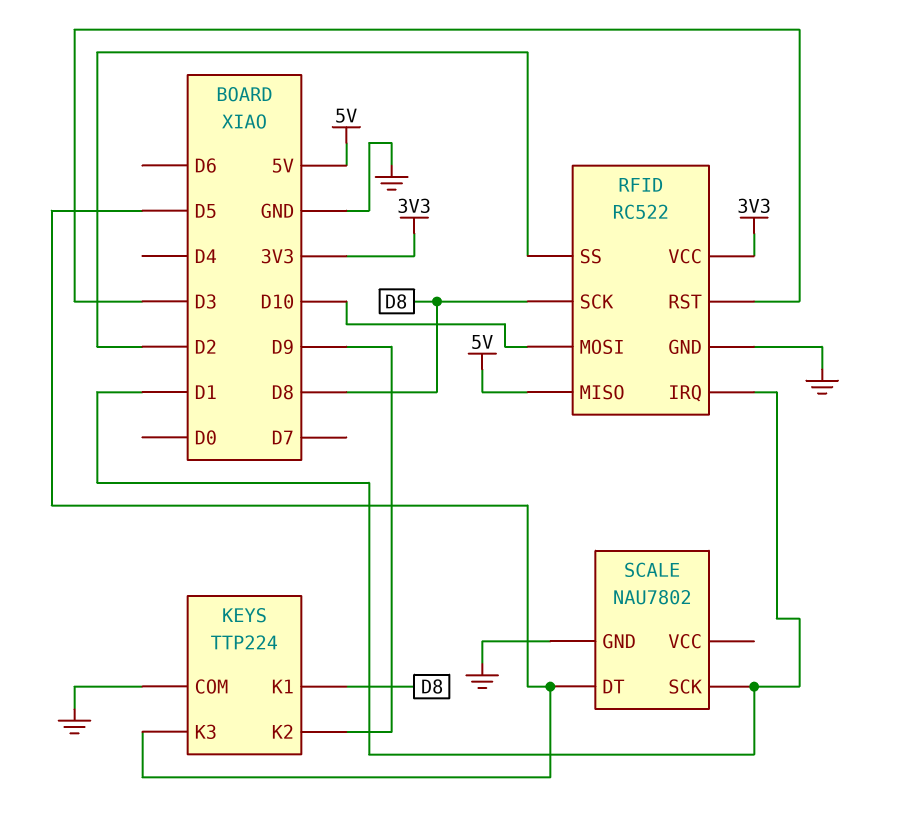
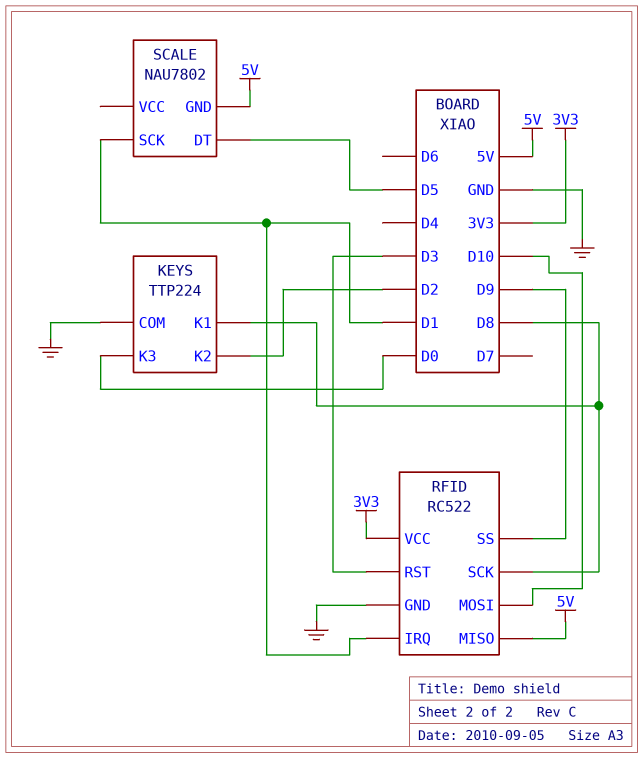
KEYS pin K2: D9 -> D2
KEYS pin K3: D5 -> D0
RFID pin SS: D2 -> D9
SCALE pin GND: GND -> 5V

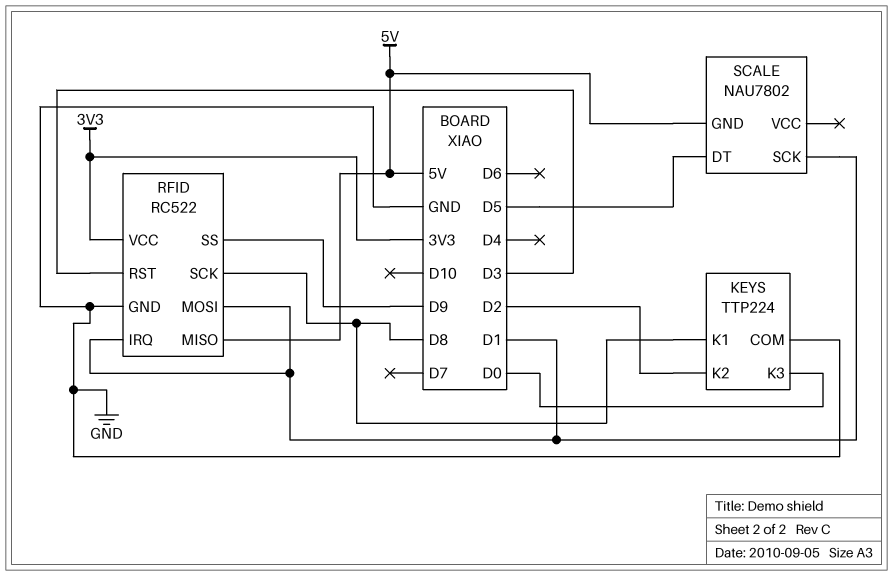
RFID pin MOSI: D10 -> D1

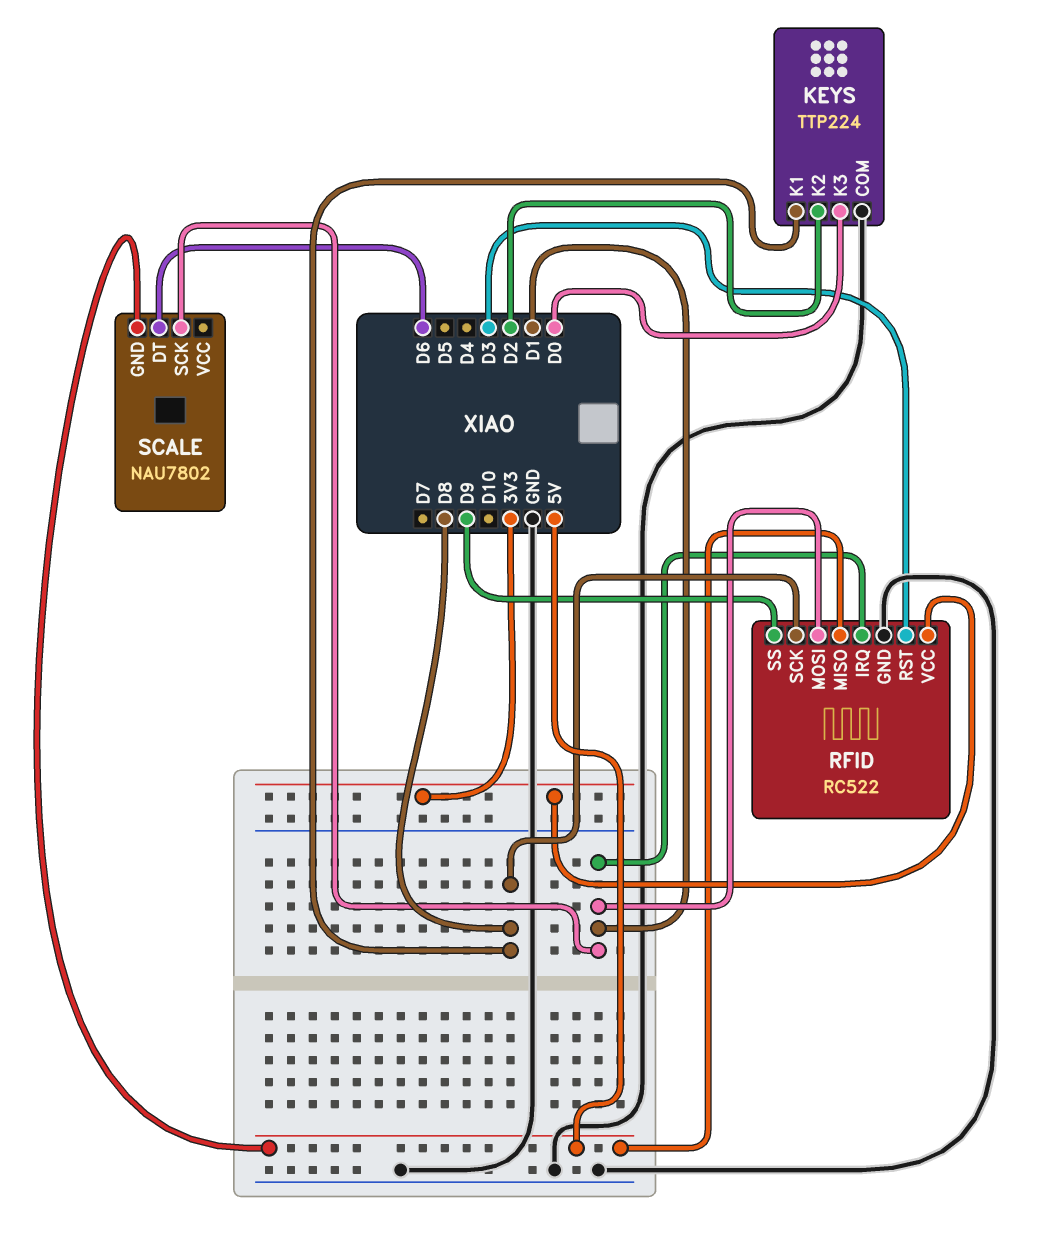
SCALE pin DT: D5 -> D6

